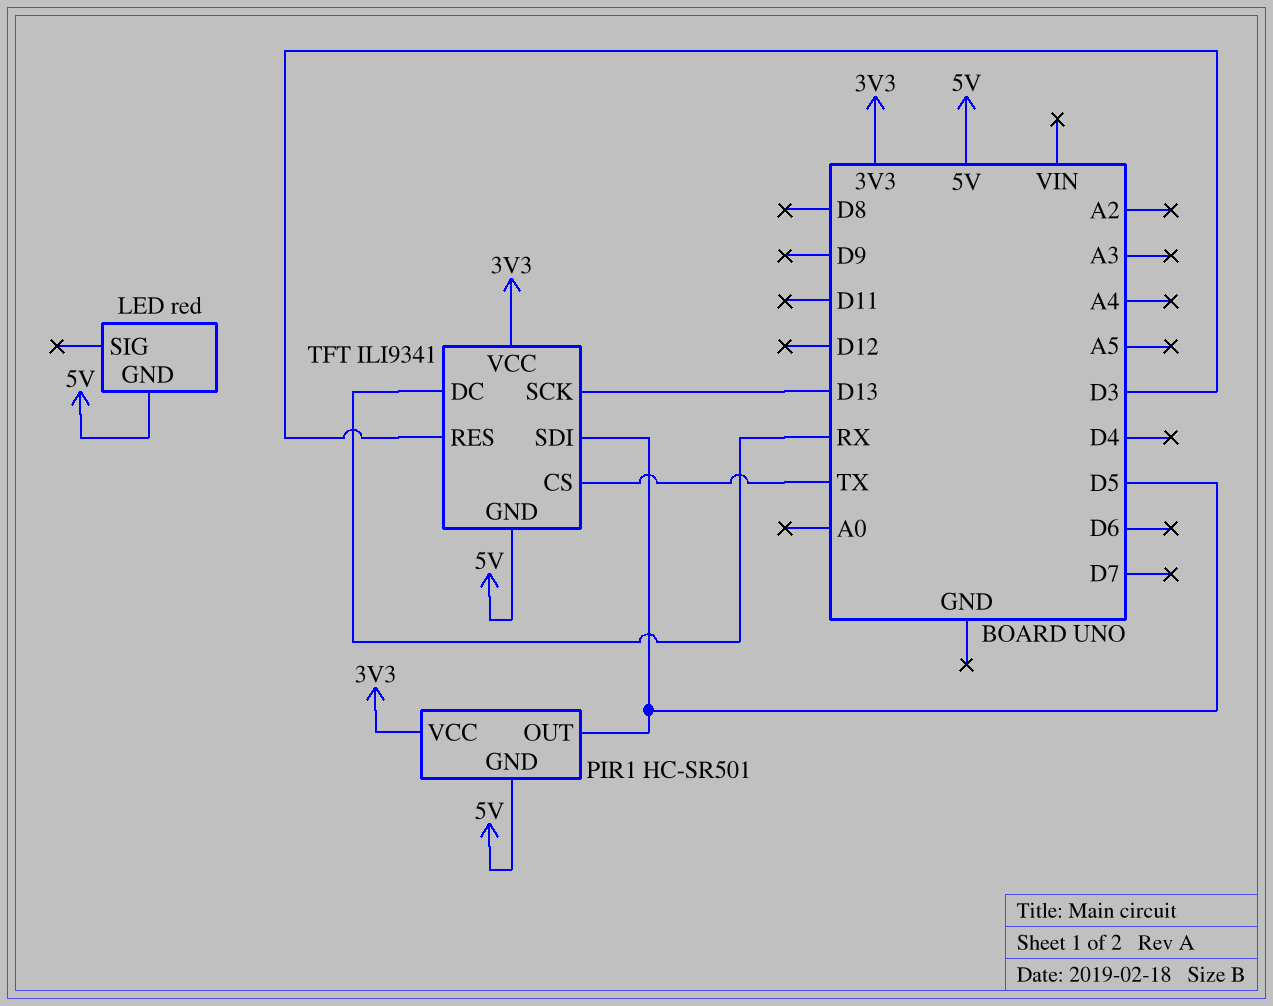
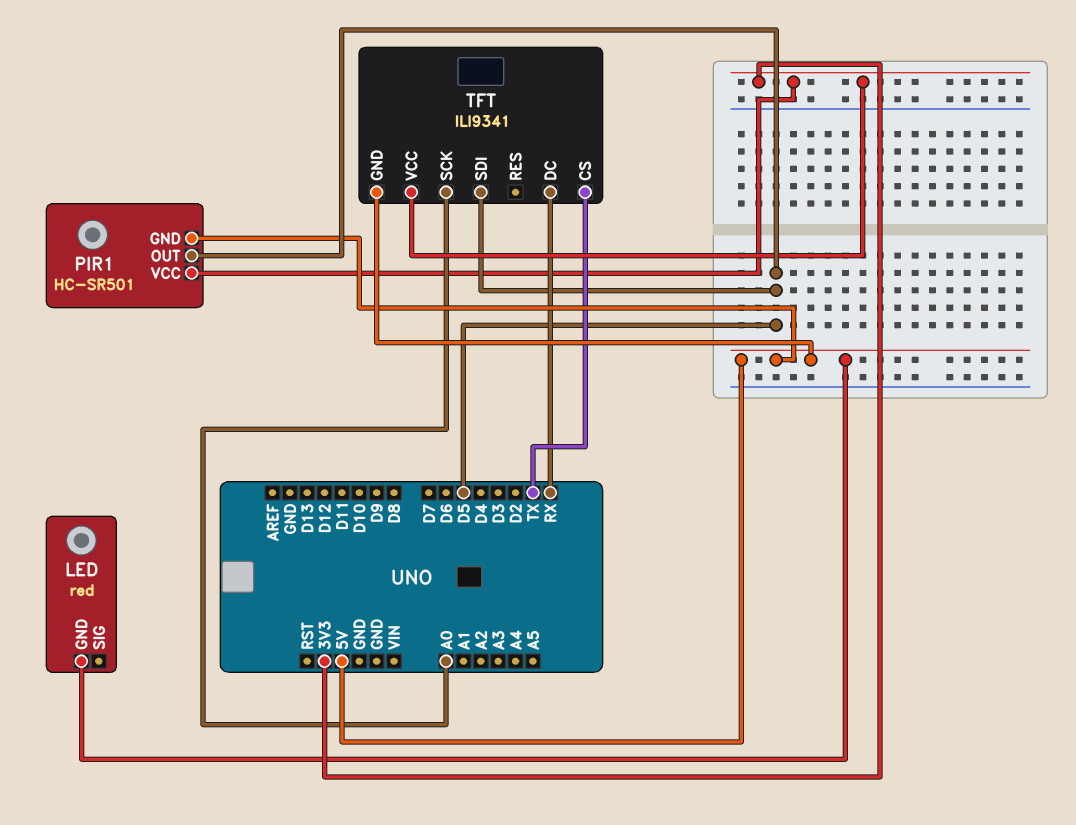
TFT pin RES: D3 -> none
TFT pin SCK: D13 -> A0

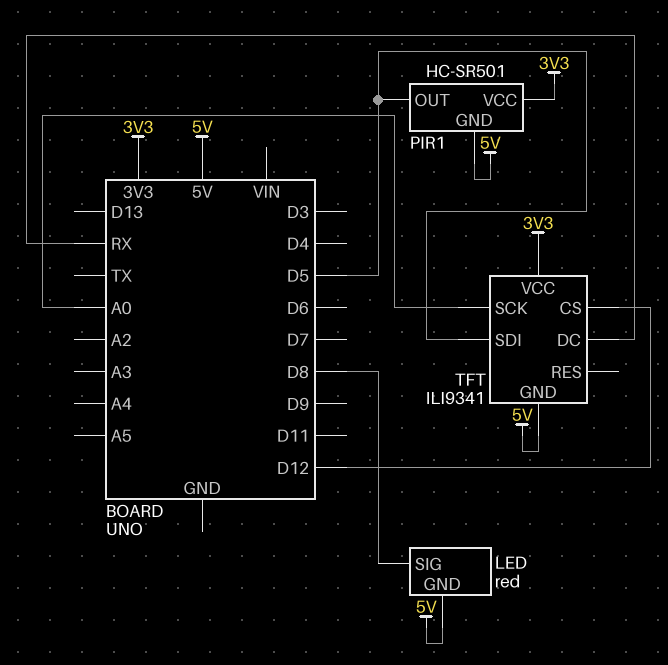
LED pin SIG: none -> D8
TFT pin CS: TX -> D12

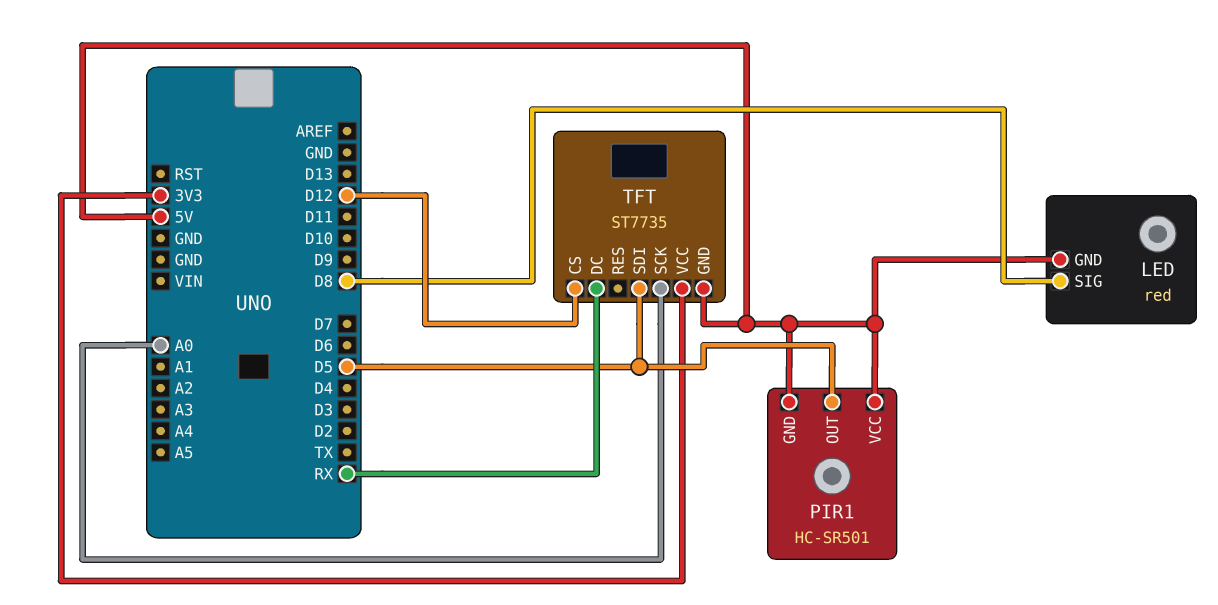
PIR1 pin VCC: 3V3 -> 5V
TFT: ILI9341 -> ST7735

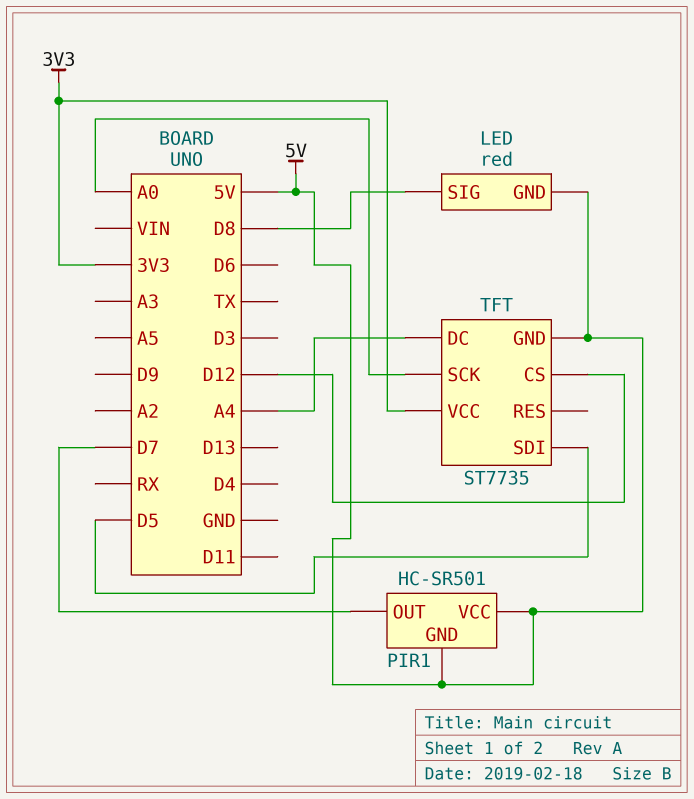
PIR1 pin OUT: D5 -> D7
TFT pin DC: RX -> A4

